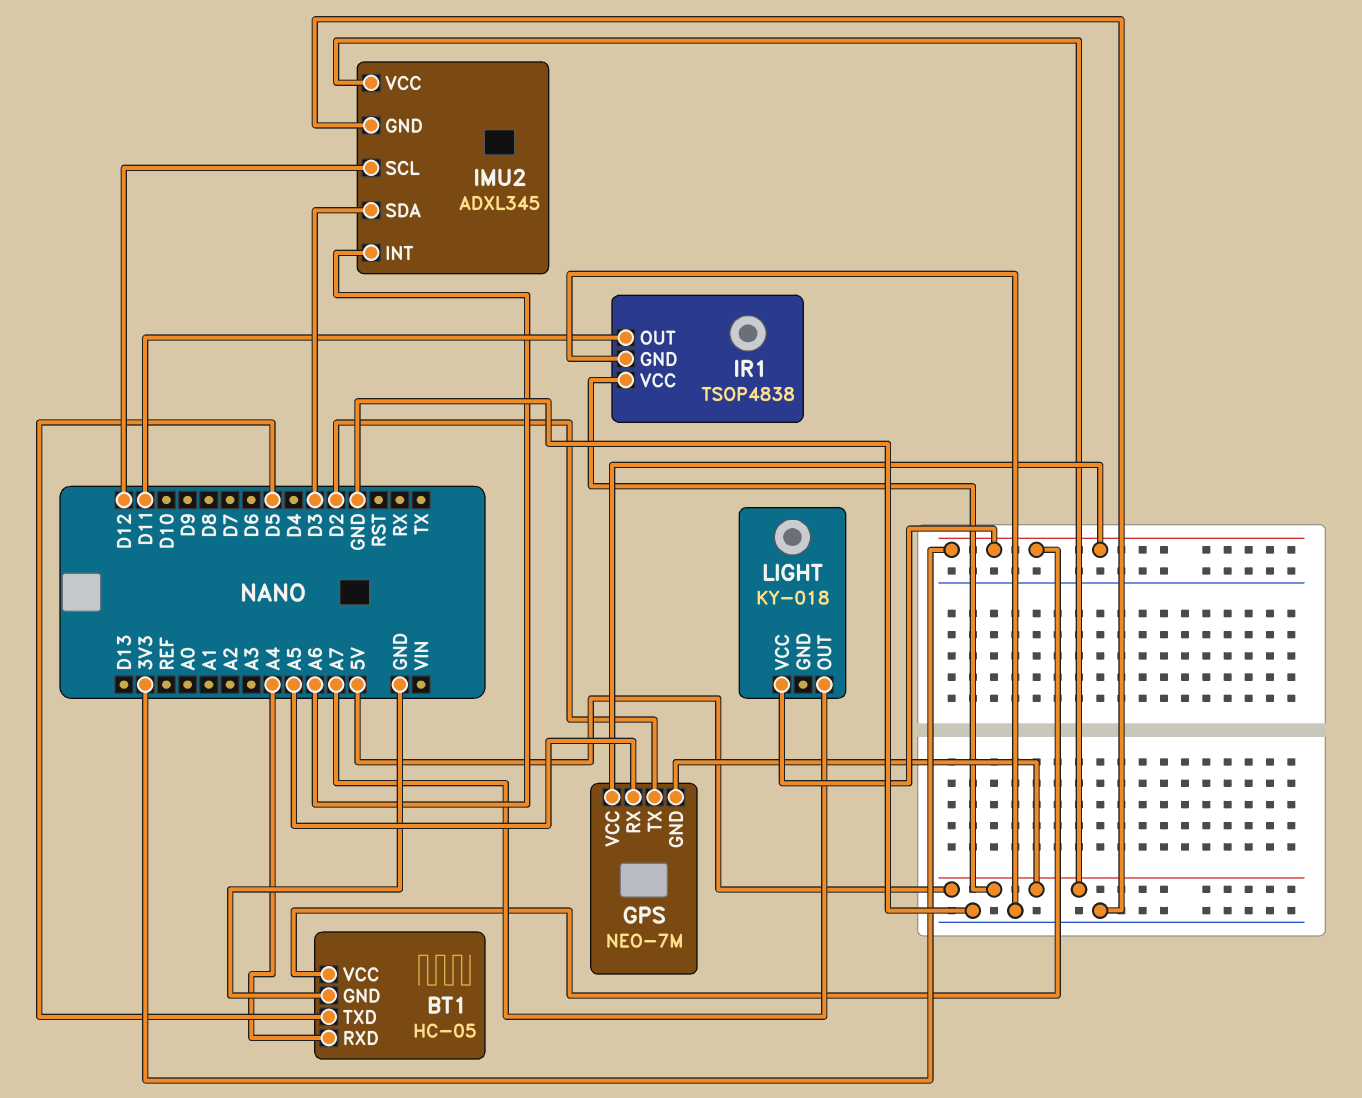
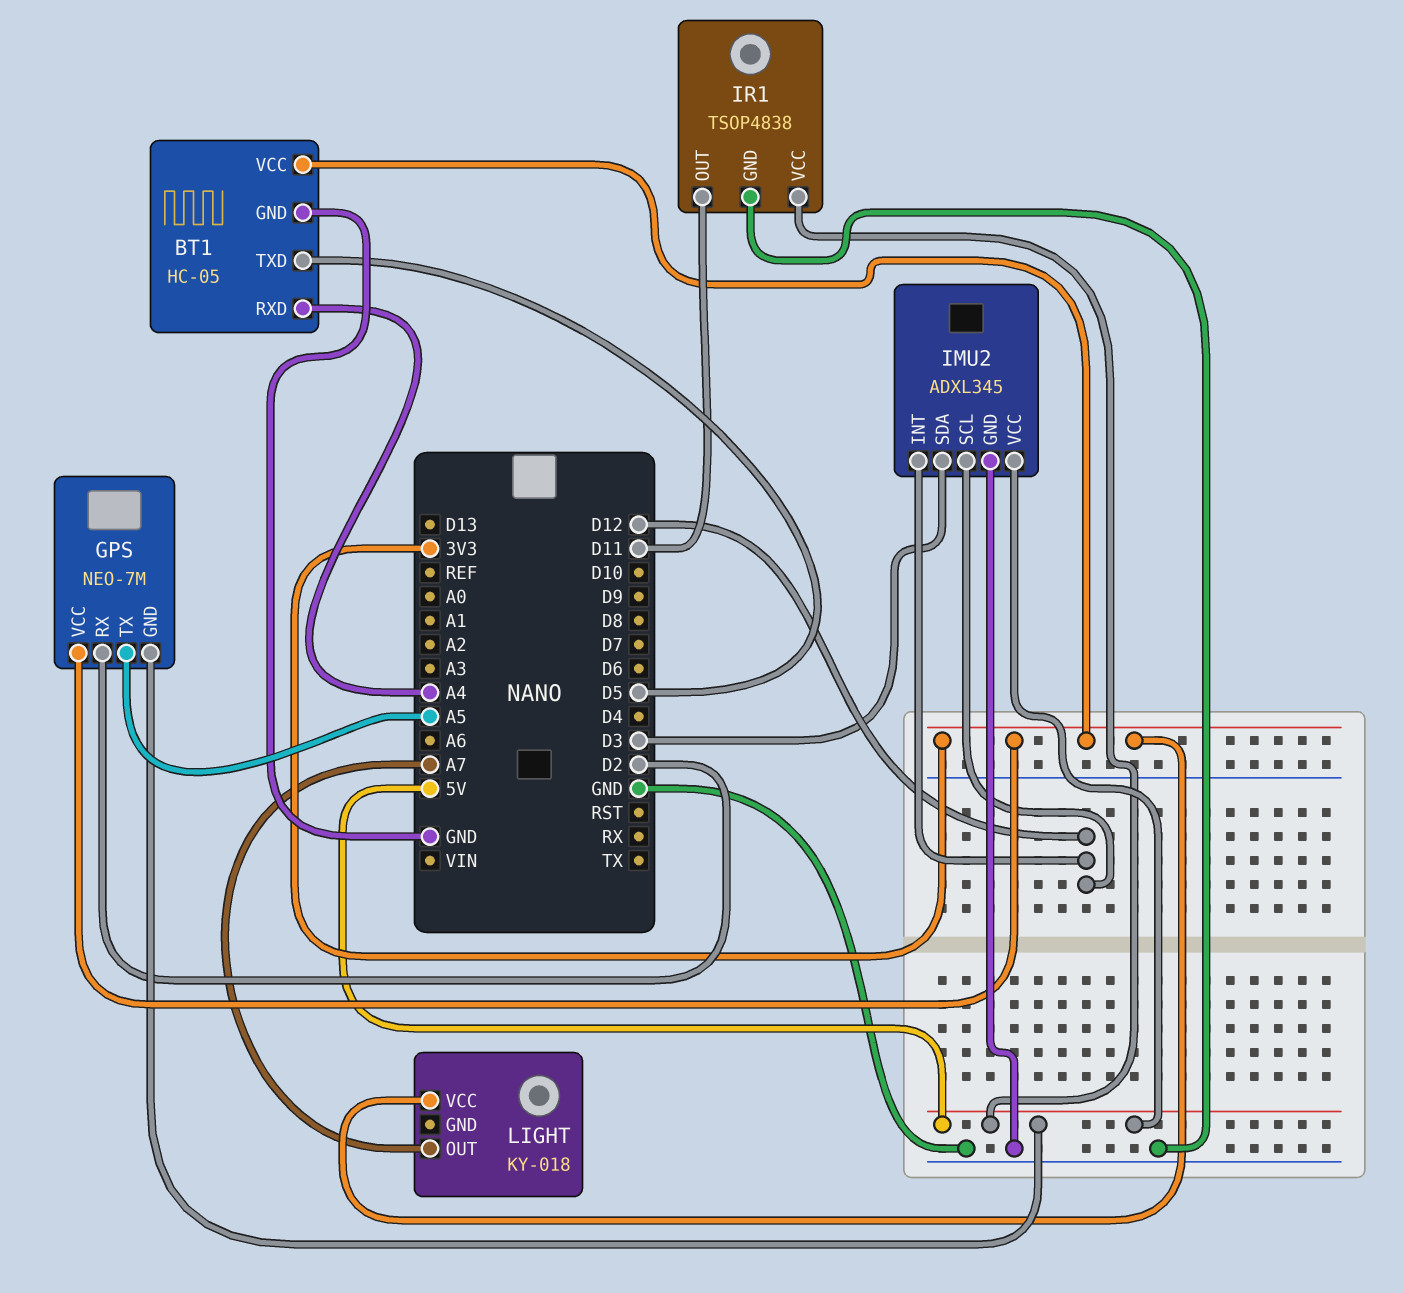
GPS pin RX: A5 -> D2
GPS pin TX: D2 -> A5
IMU2 pin INT: A6 -> D12

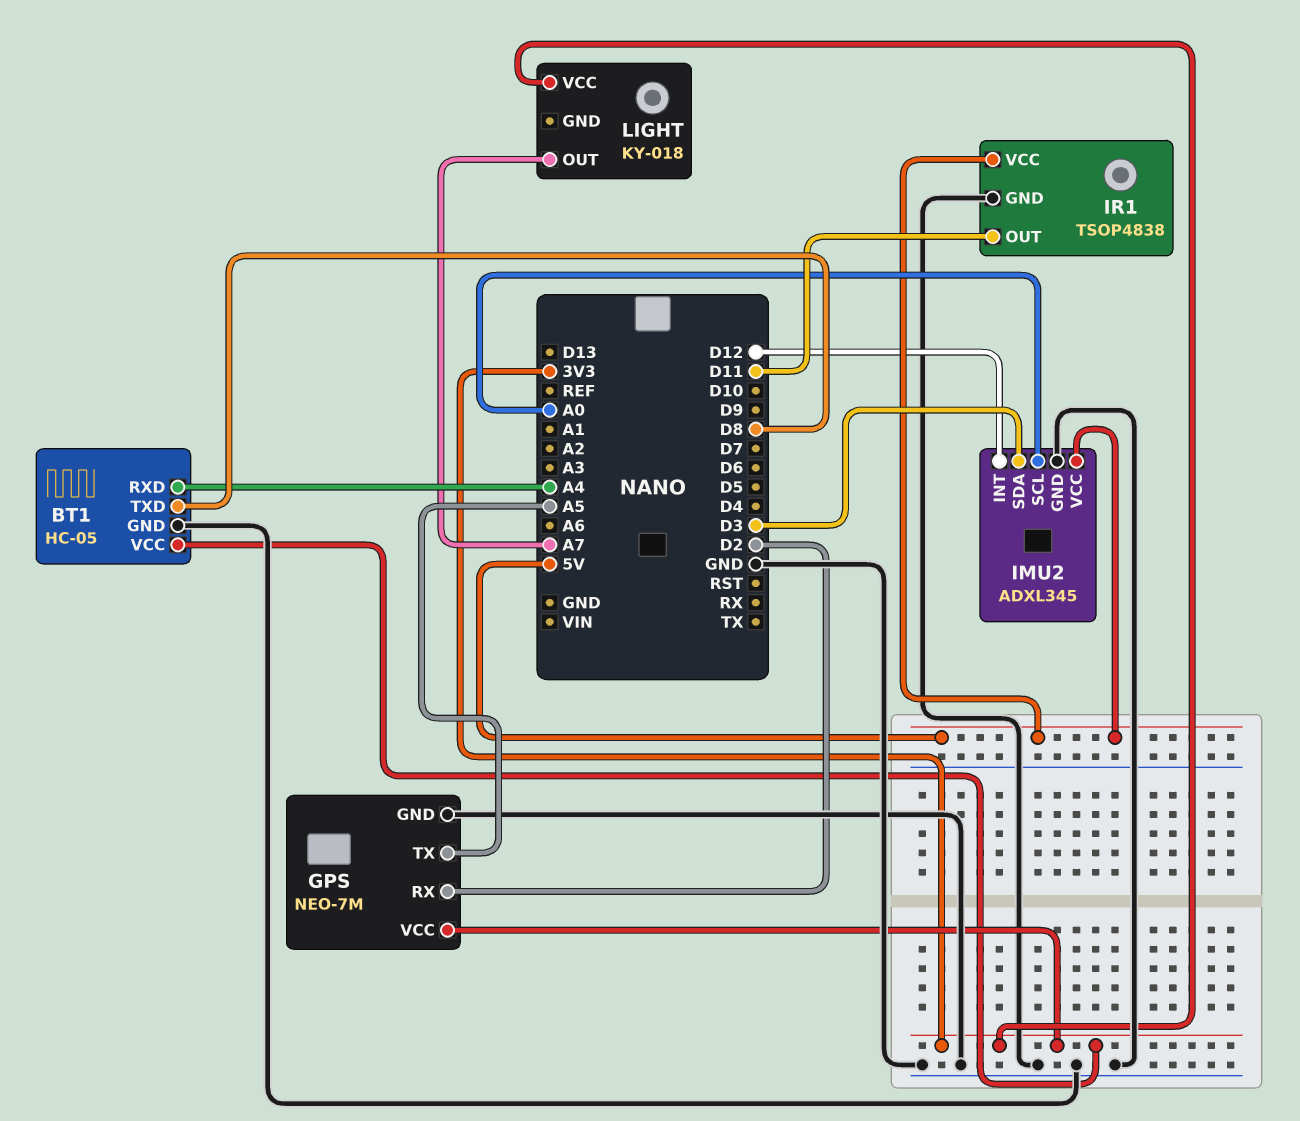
BT1 pin TXD: D5 -> D8
GPS pin GND: 5V -> GND
IMU2 pin SCL: D12 -> A0

